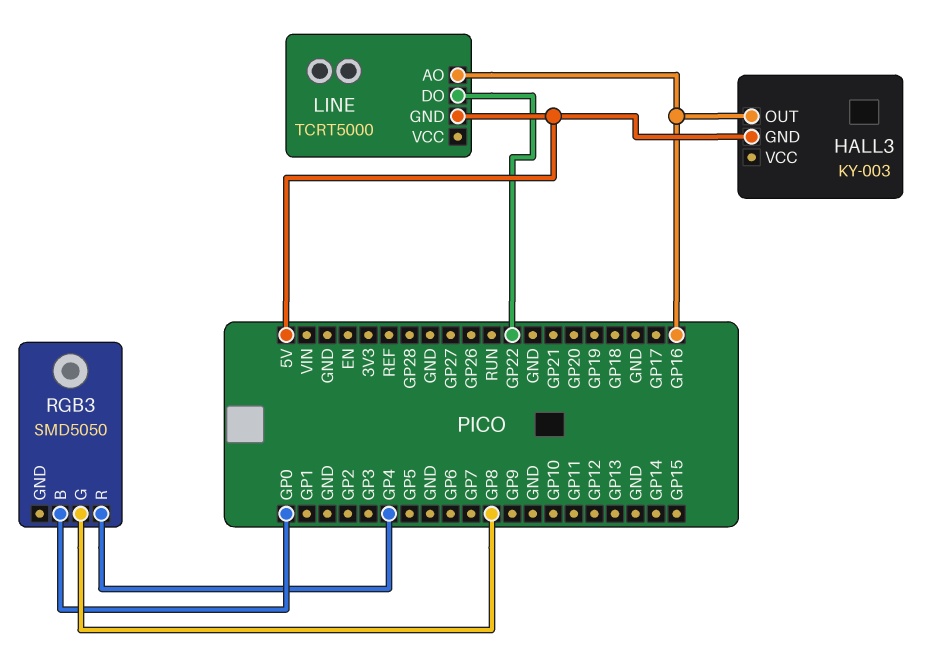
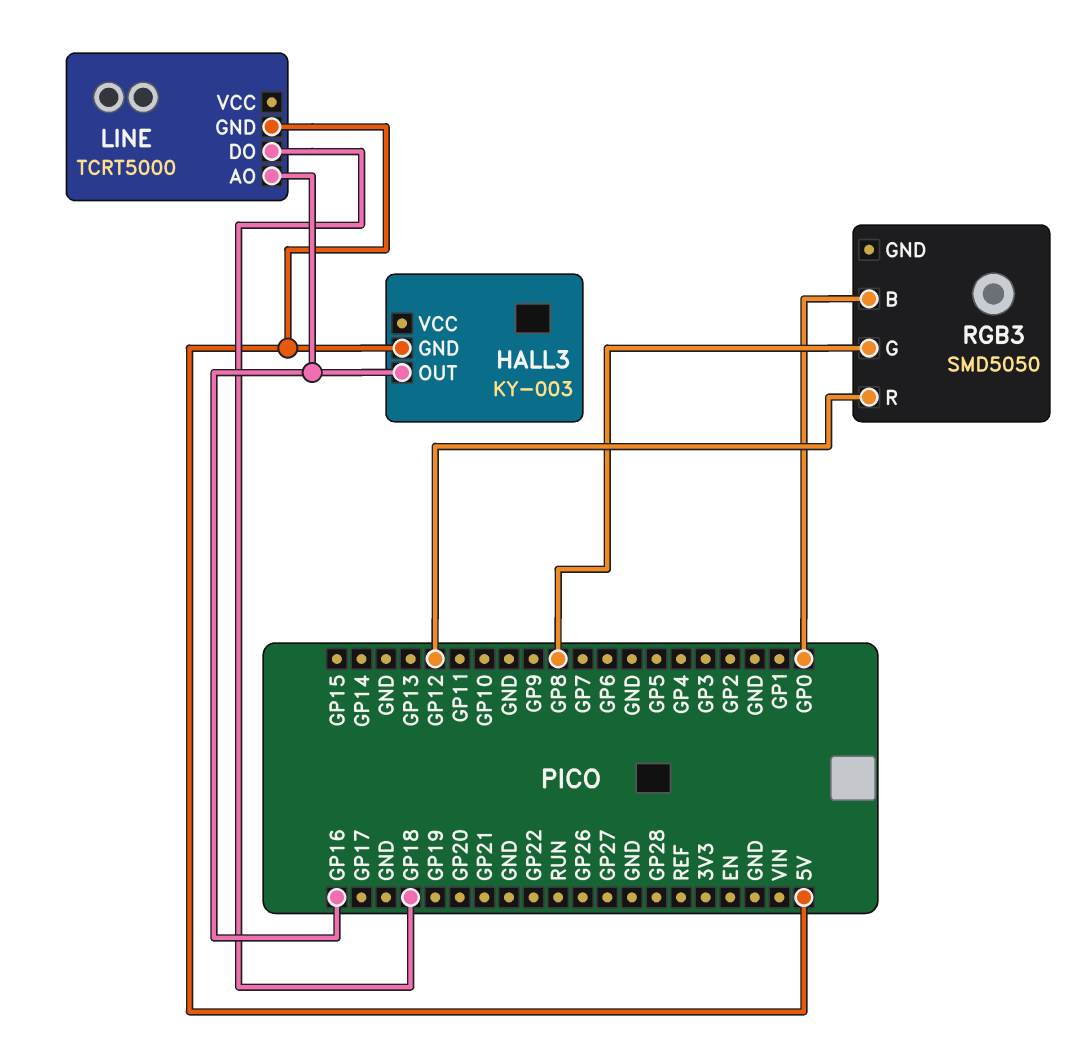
LINE pin DO: GP22 -> GP18
RGB3 pin R: GP4 -> GP12

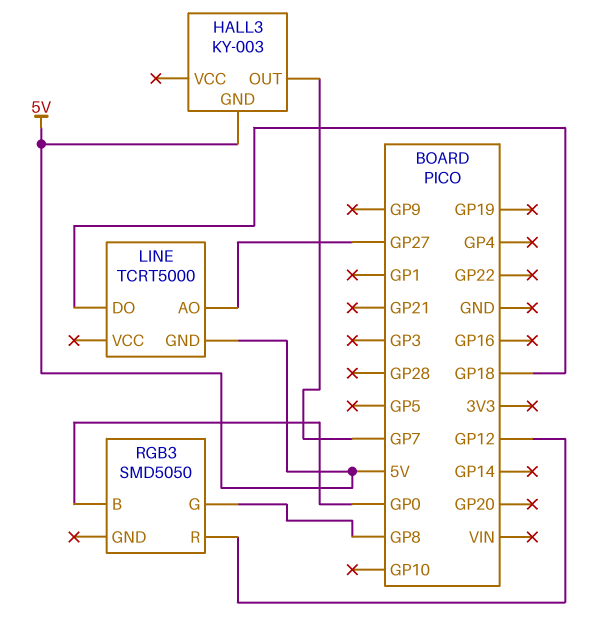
HALL3 pin OUT: GP16 -> GP7
LINE pin AO: GP16 -> GP27

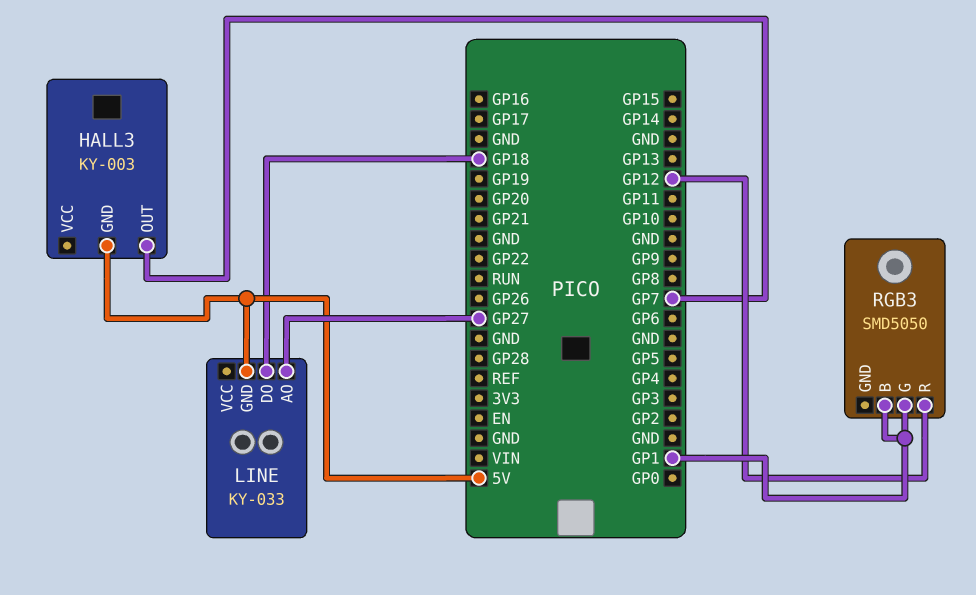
LINE: TCRT5000 -> KY-033
RGB3 pin B: GP0 -> GP1
RGB3 pin G: GP8 -> GP1

